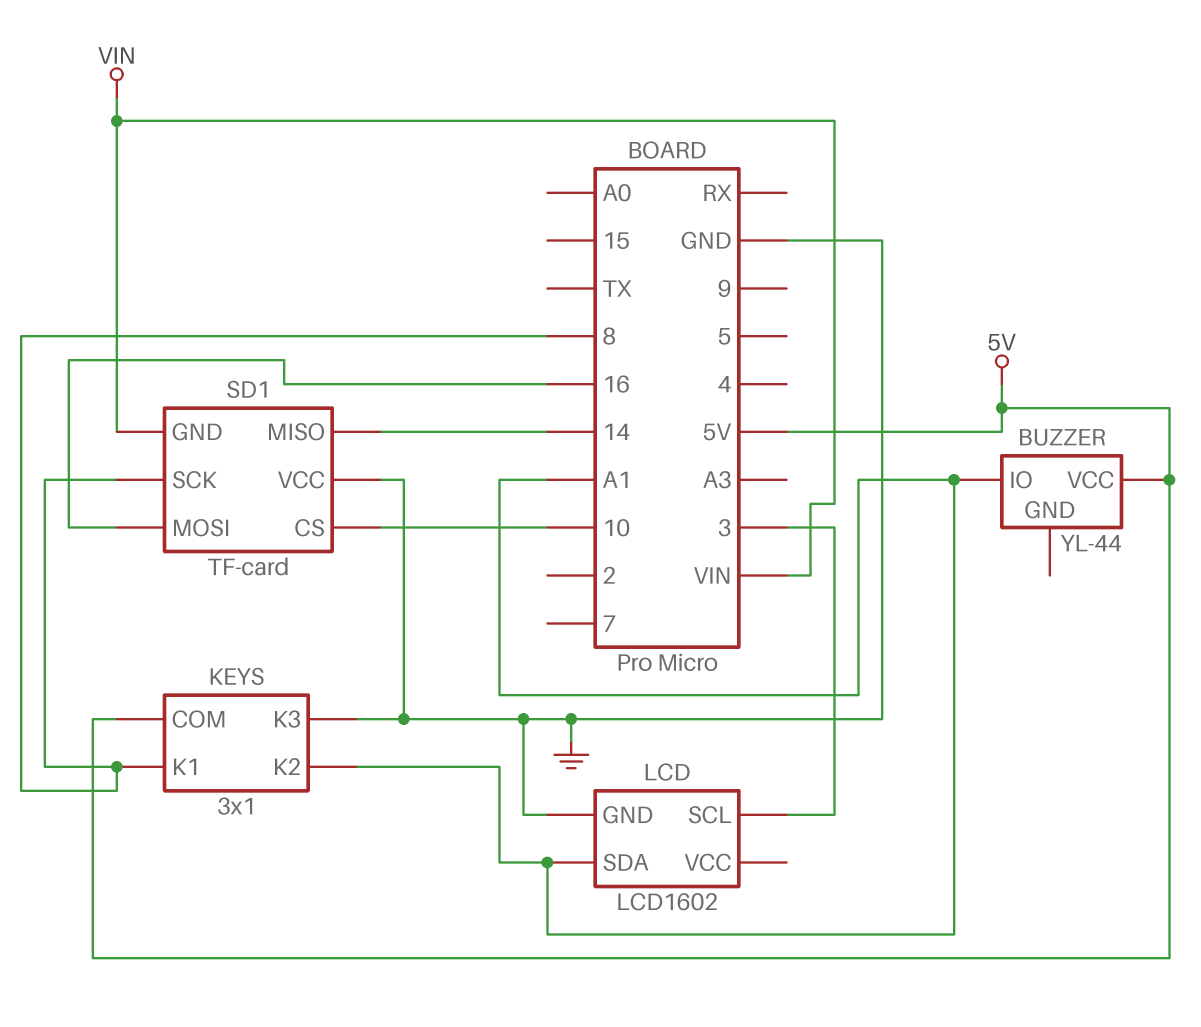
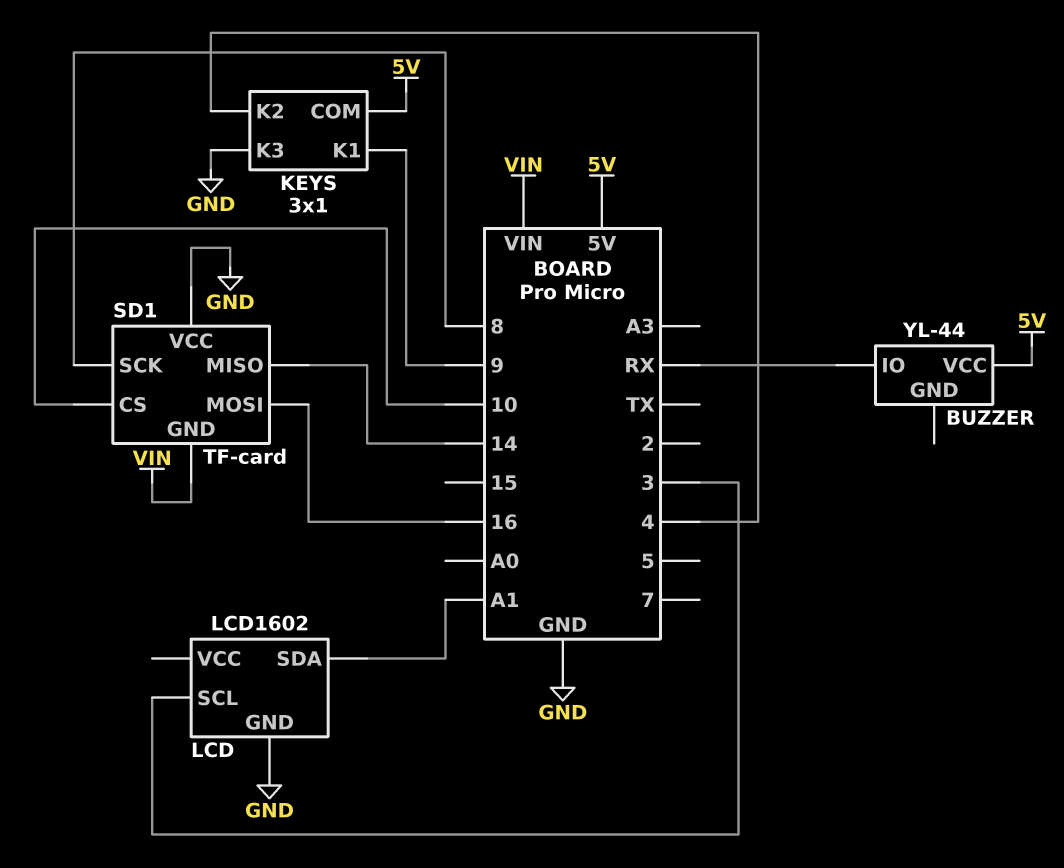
BUZZER pin IO: A1 -> RX
KEYS pin K1: 8 -> 9
KEYS pin K2: A1 -> 4

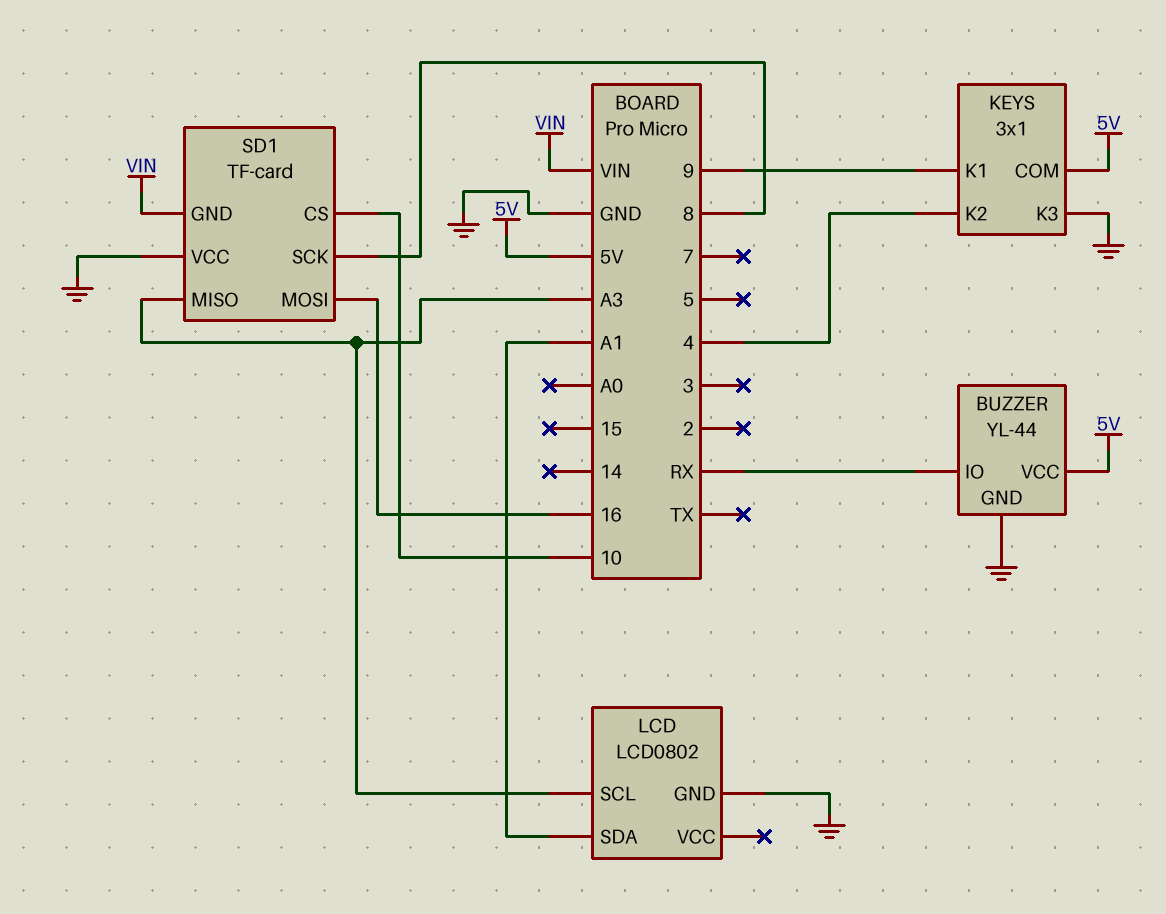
BUZZER pin GND: none -> GND
LCD: LCD1602 -> LCD0802
LCD pin SCL: 3 -> A3
SD1 pin MISO: 14 -> A3

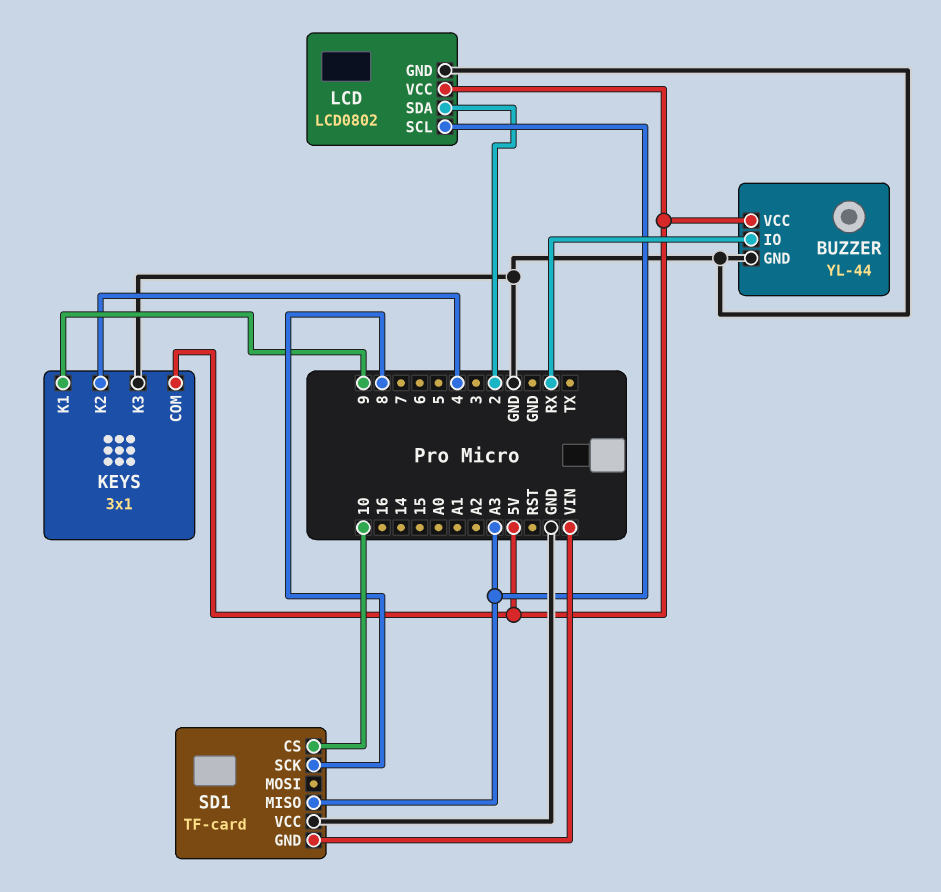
LCD pin SDA: A1 -> 2
LCD pin VCC: none -> 5V
SD1 pin MOSI: 16 -> none

